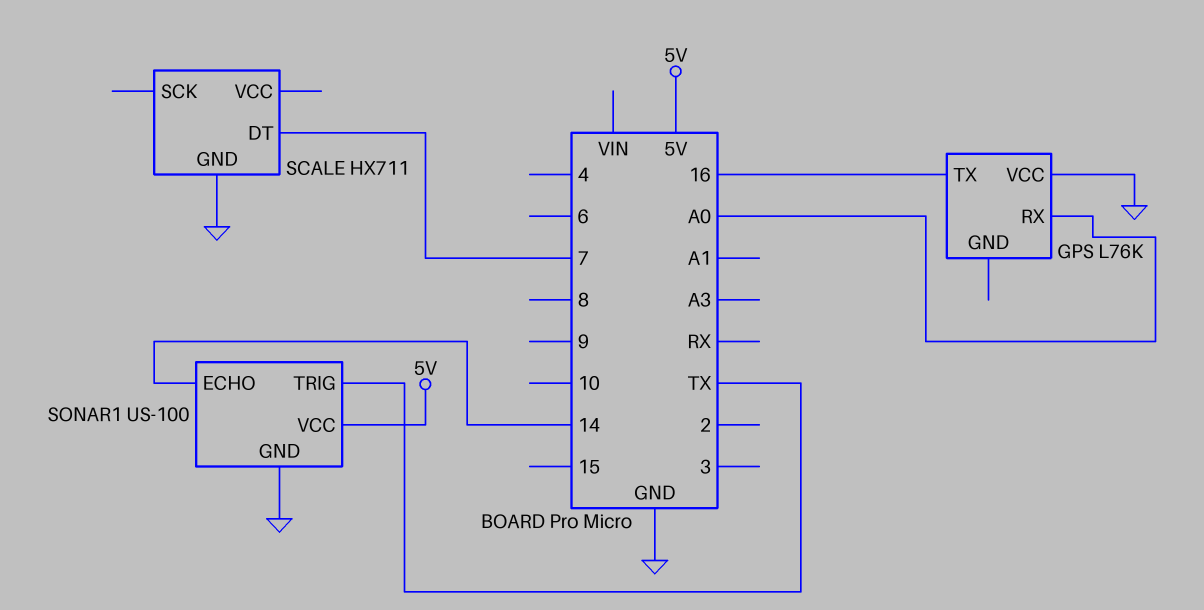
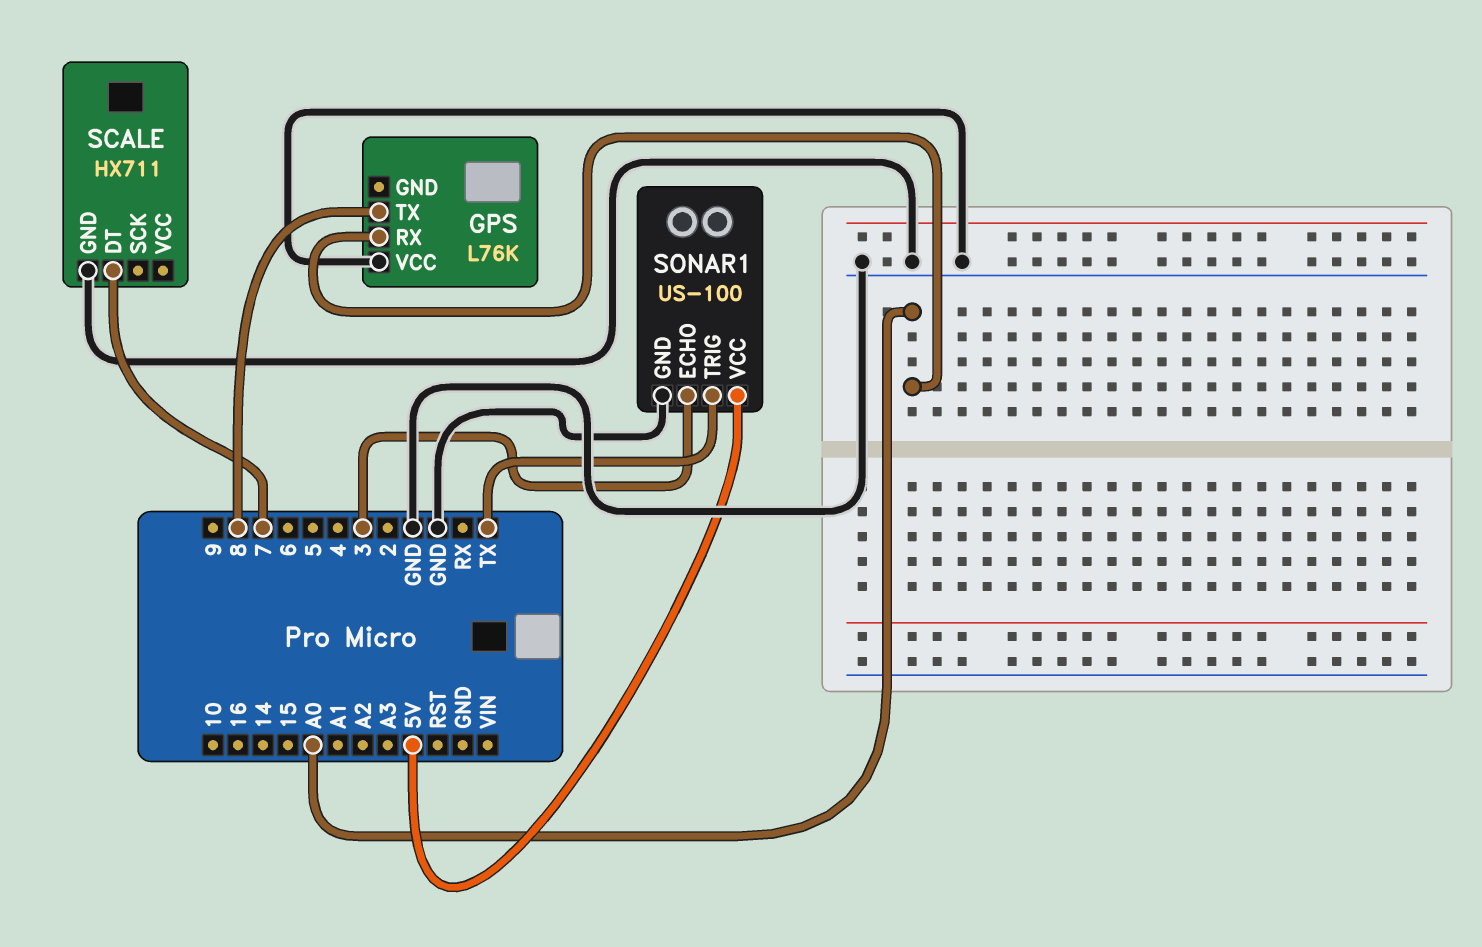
GPS pin TX: 16 -> 8
SONAR1 pin ECHO: 14 -> 3

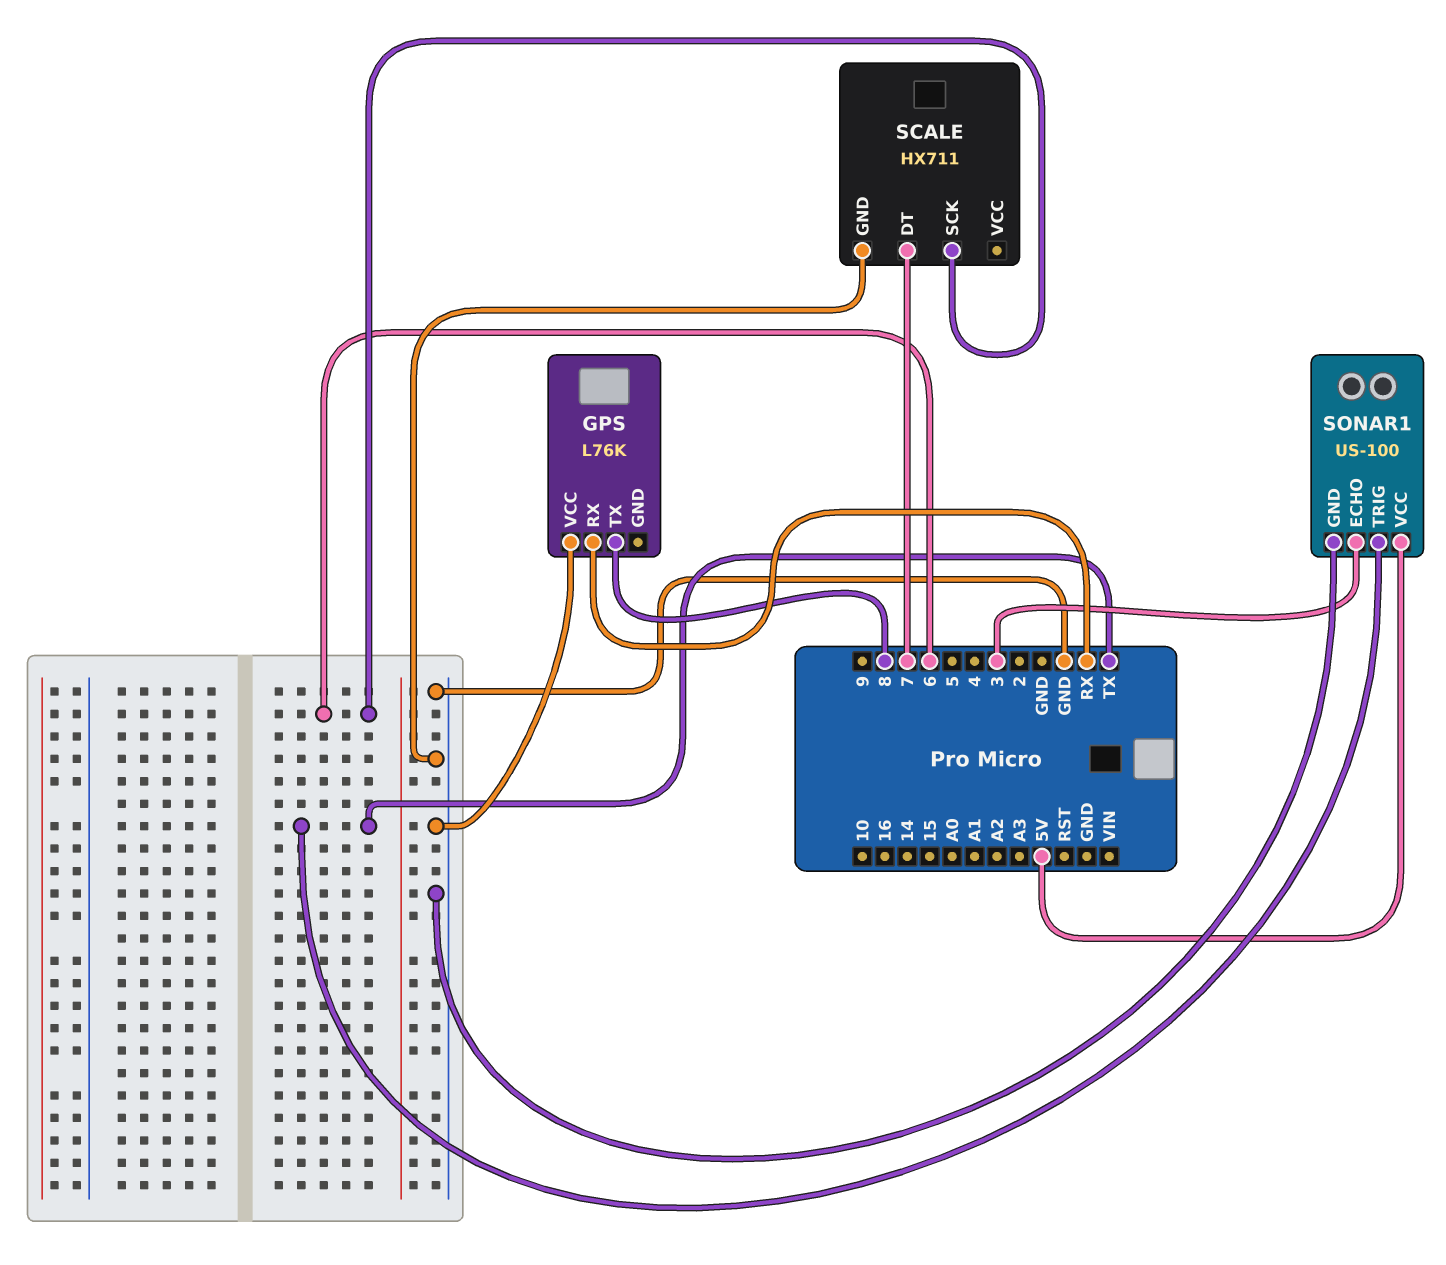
GPS pin RX: A0 -> RX
SCALE pin SCK: none -> 6

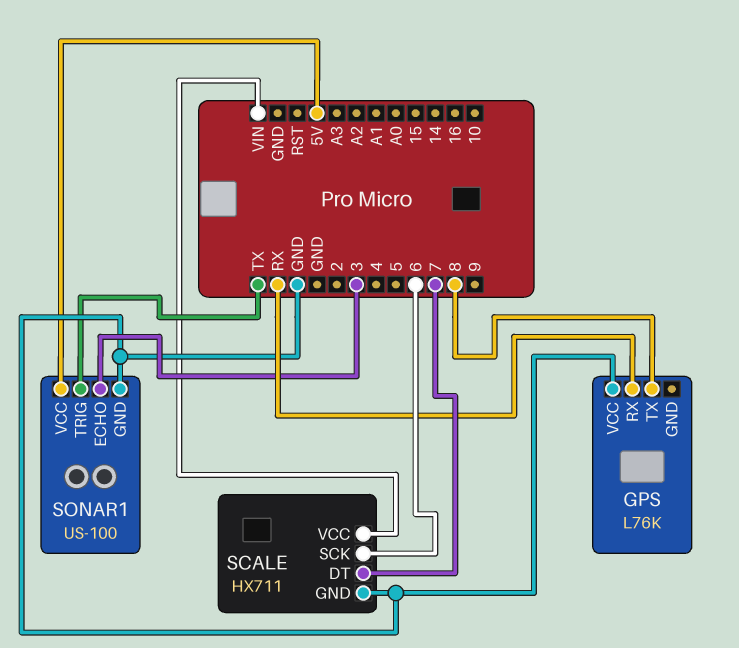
SCALE pin VCC: none -> VIN

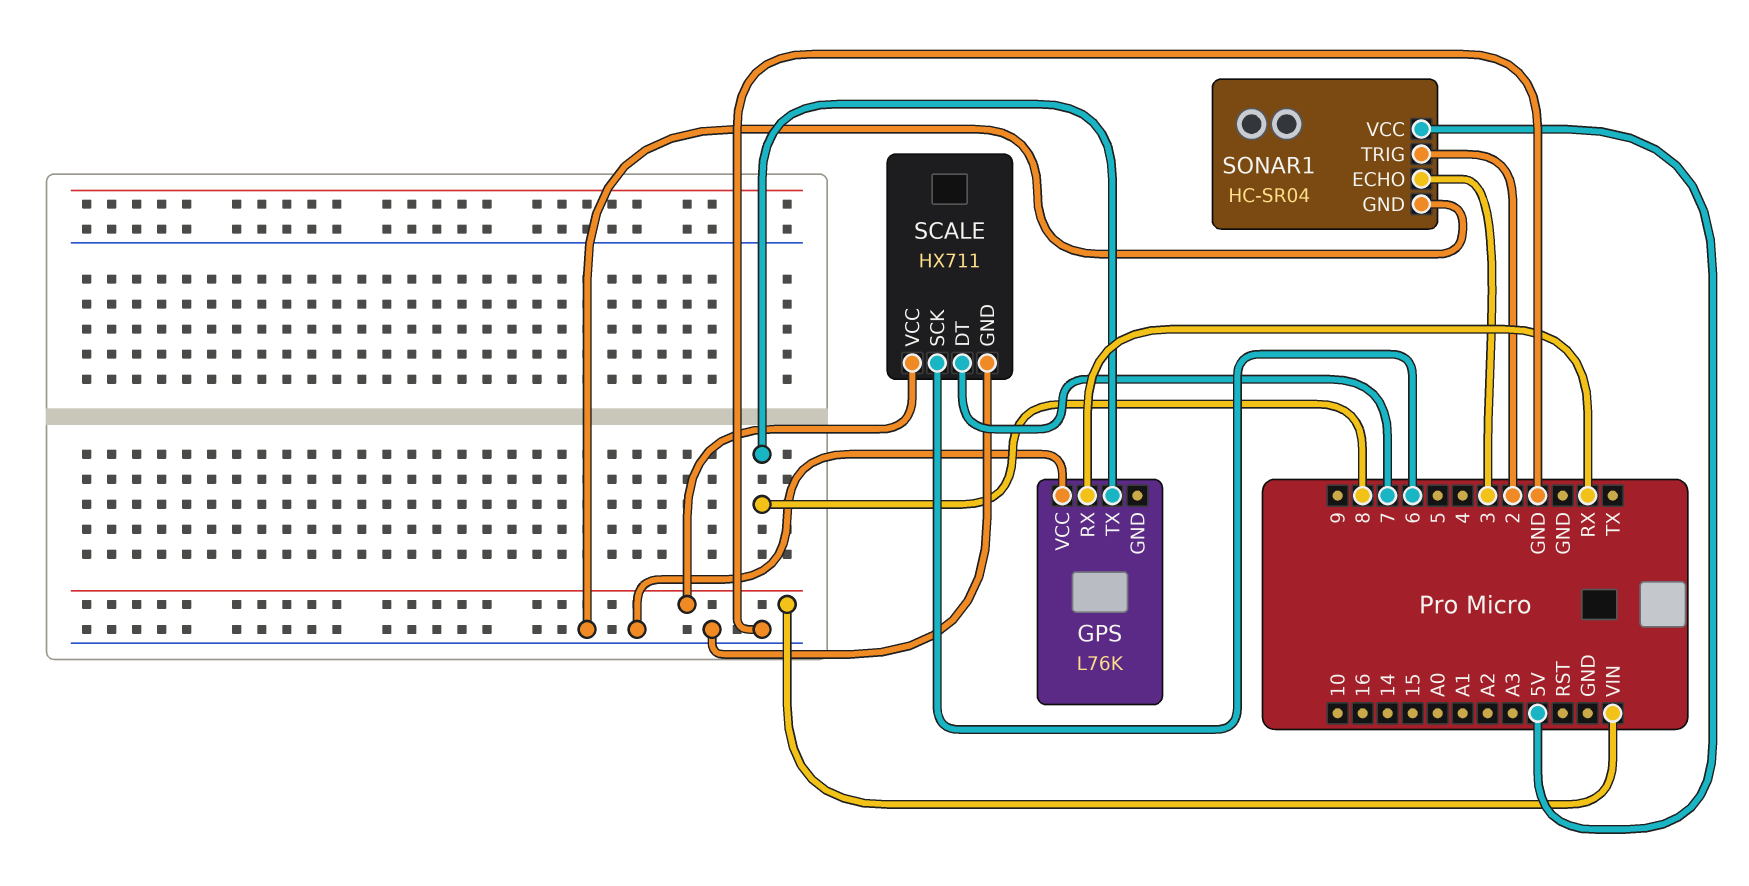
SONAR1: US-100 -> HC-SR04
SONAR1 pin TRIG: TX -> 2

